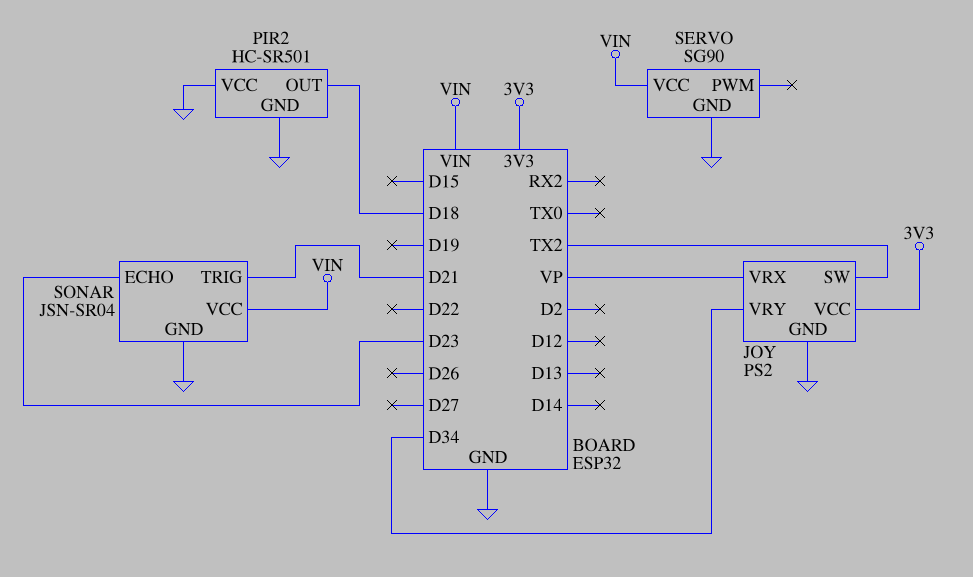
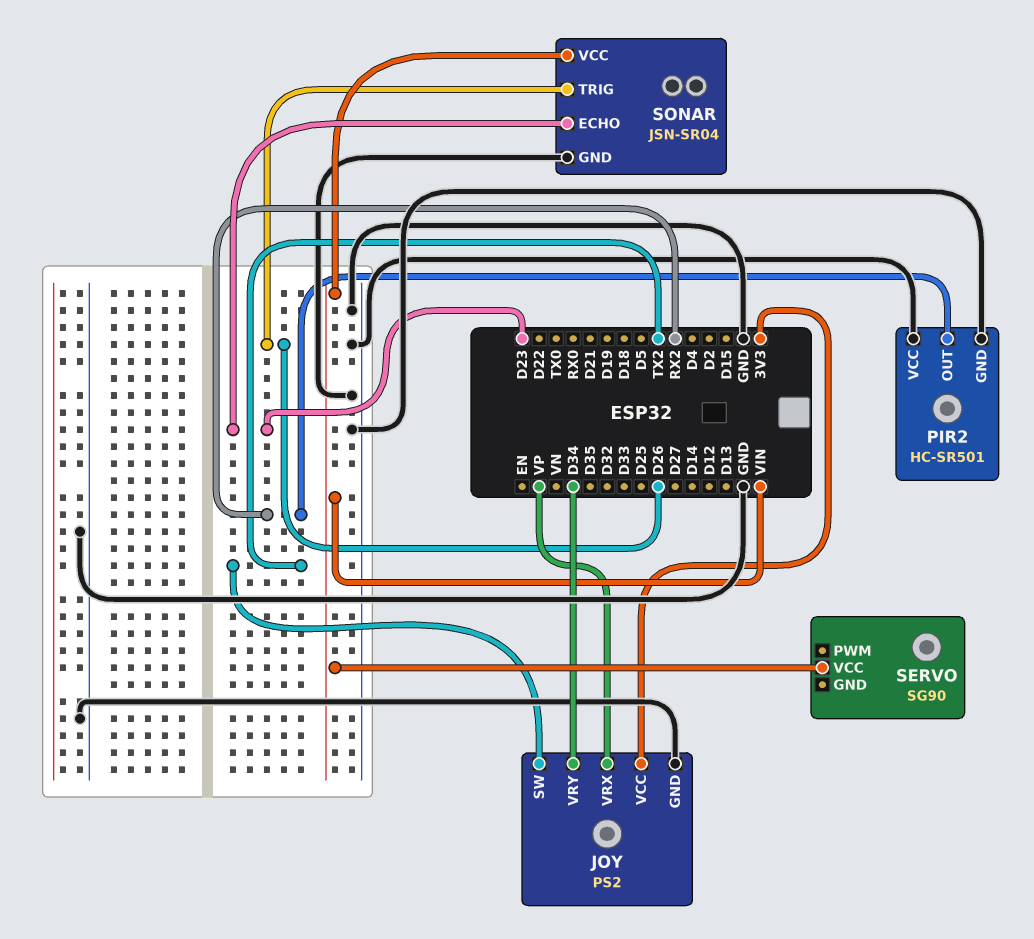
PIR2 pin OUT: D18 -> RX2
SERVO pin GND: GND -> none
SONAR pin TRIG: D21 -> D26

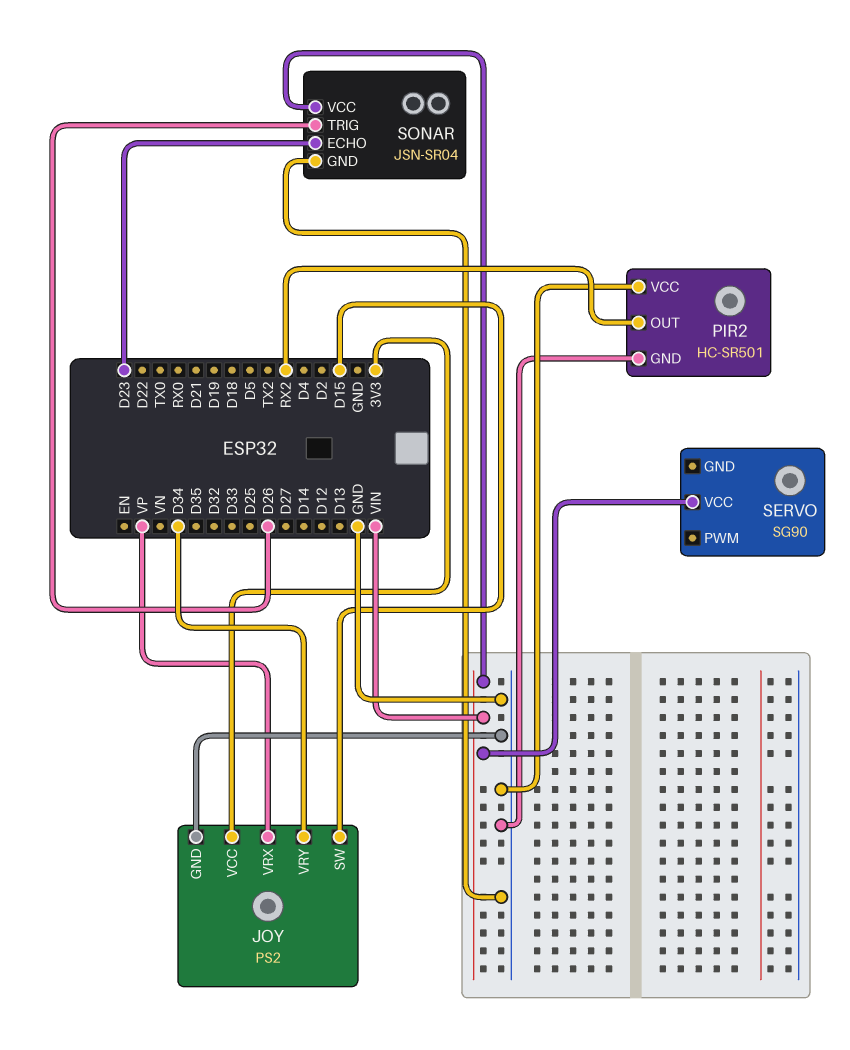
JOY pin SW: TX2 -> D15

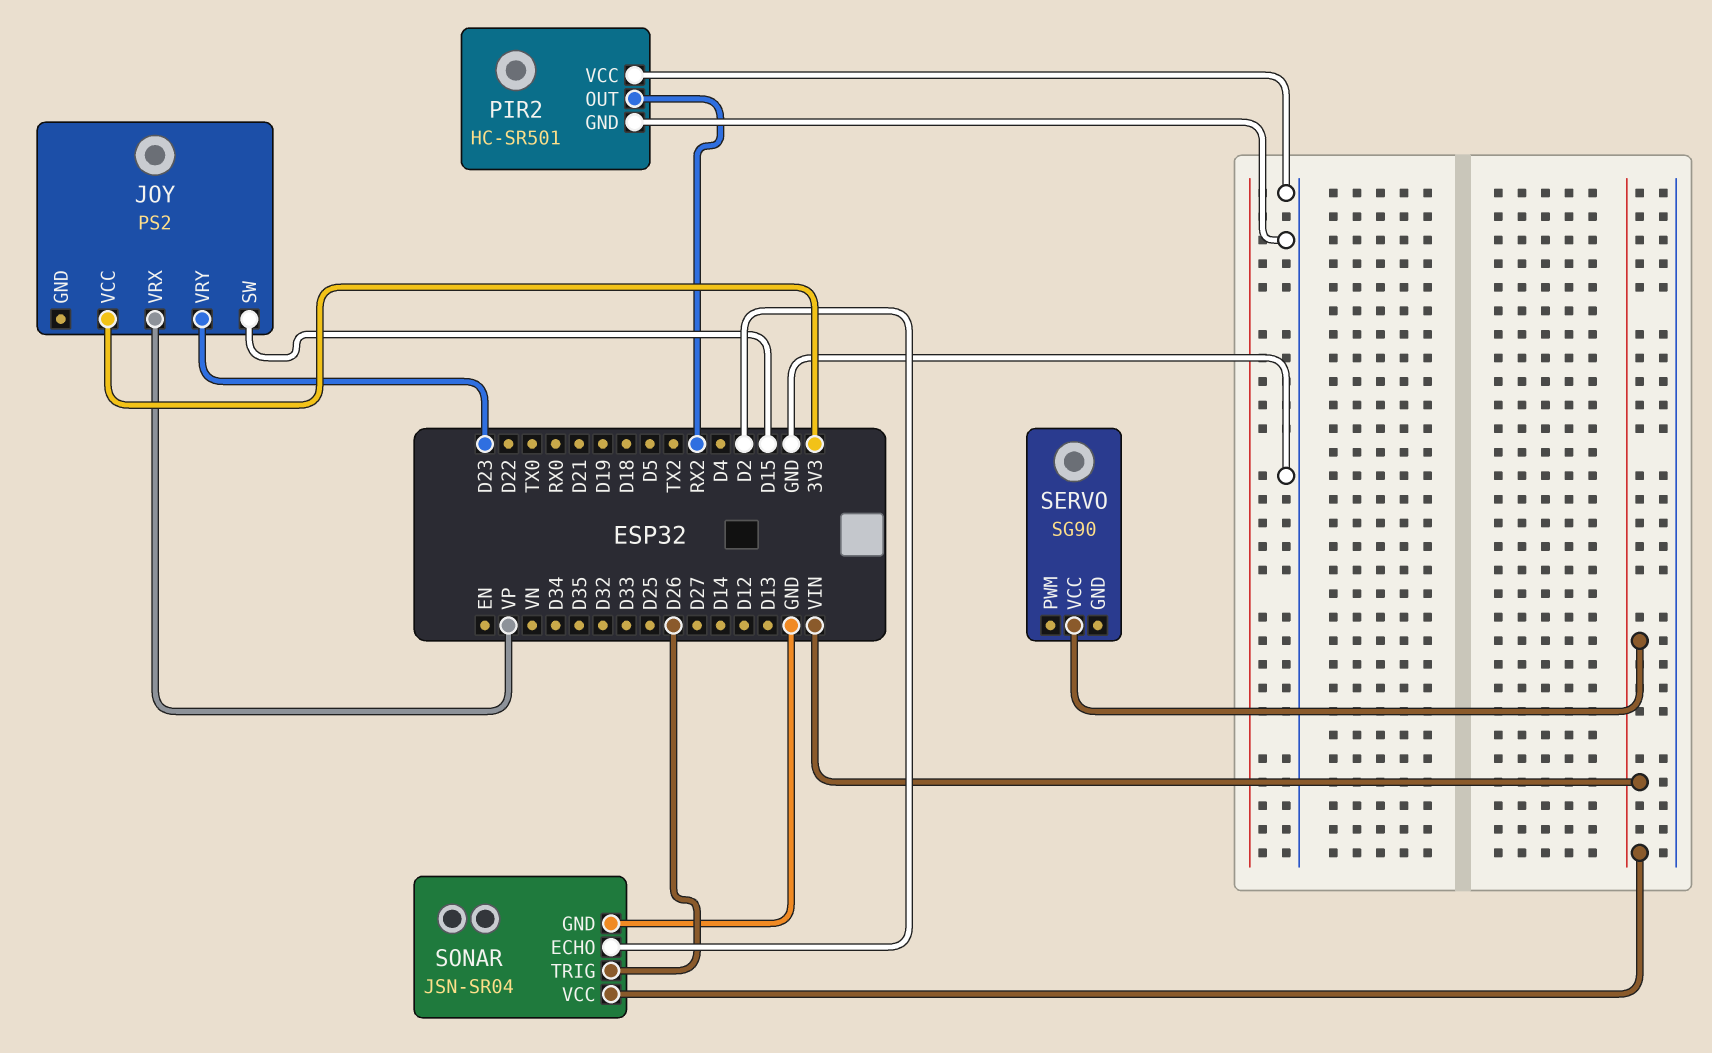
JOY pin GND: GND -> none
JOY pin VRY: D34 -> D23
SONAR pin ECHO: D23 -> D2

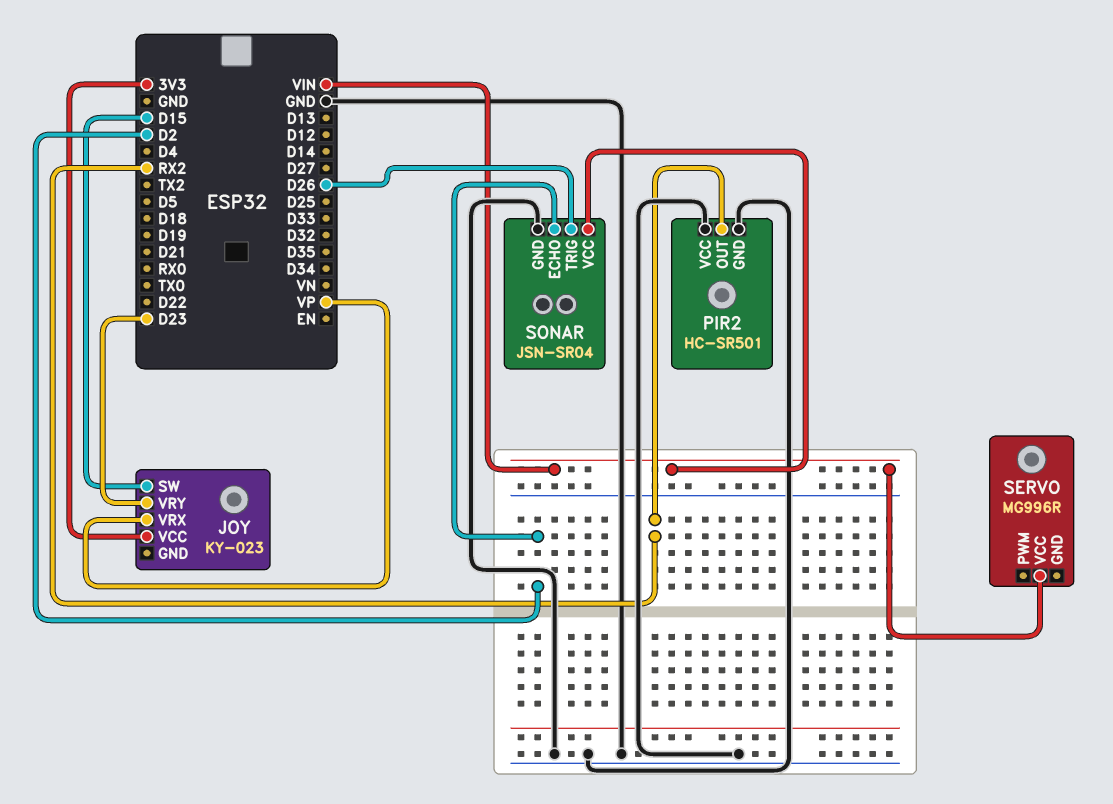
JOY: PS2 -> KY-023
SERVO: SG90 -> MG996R

